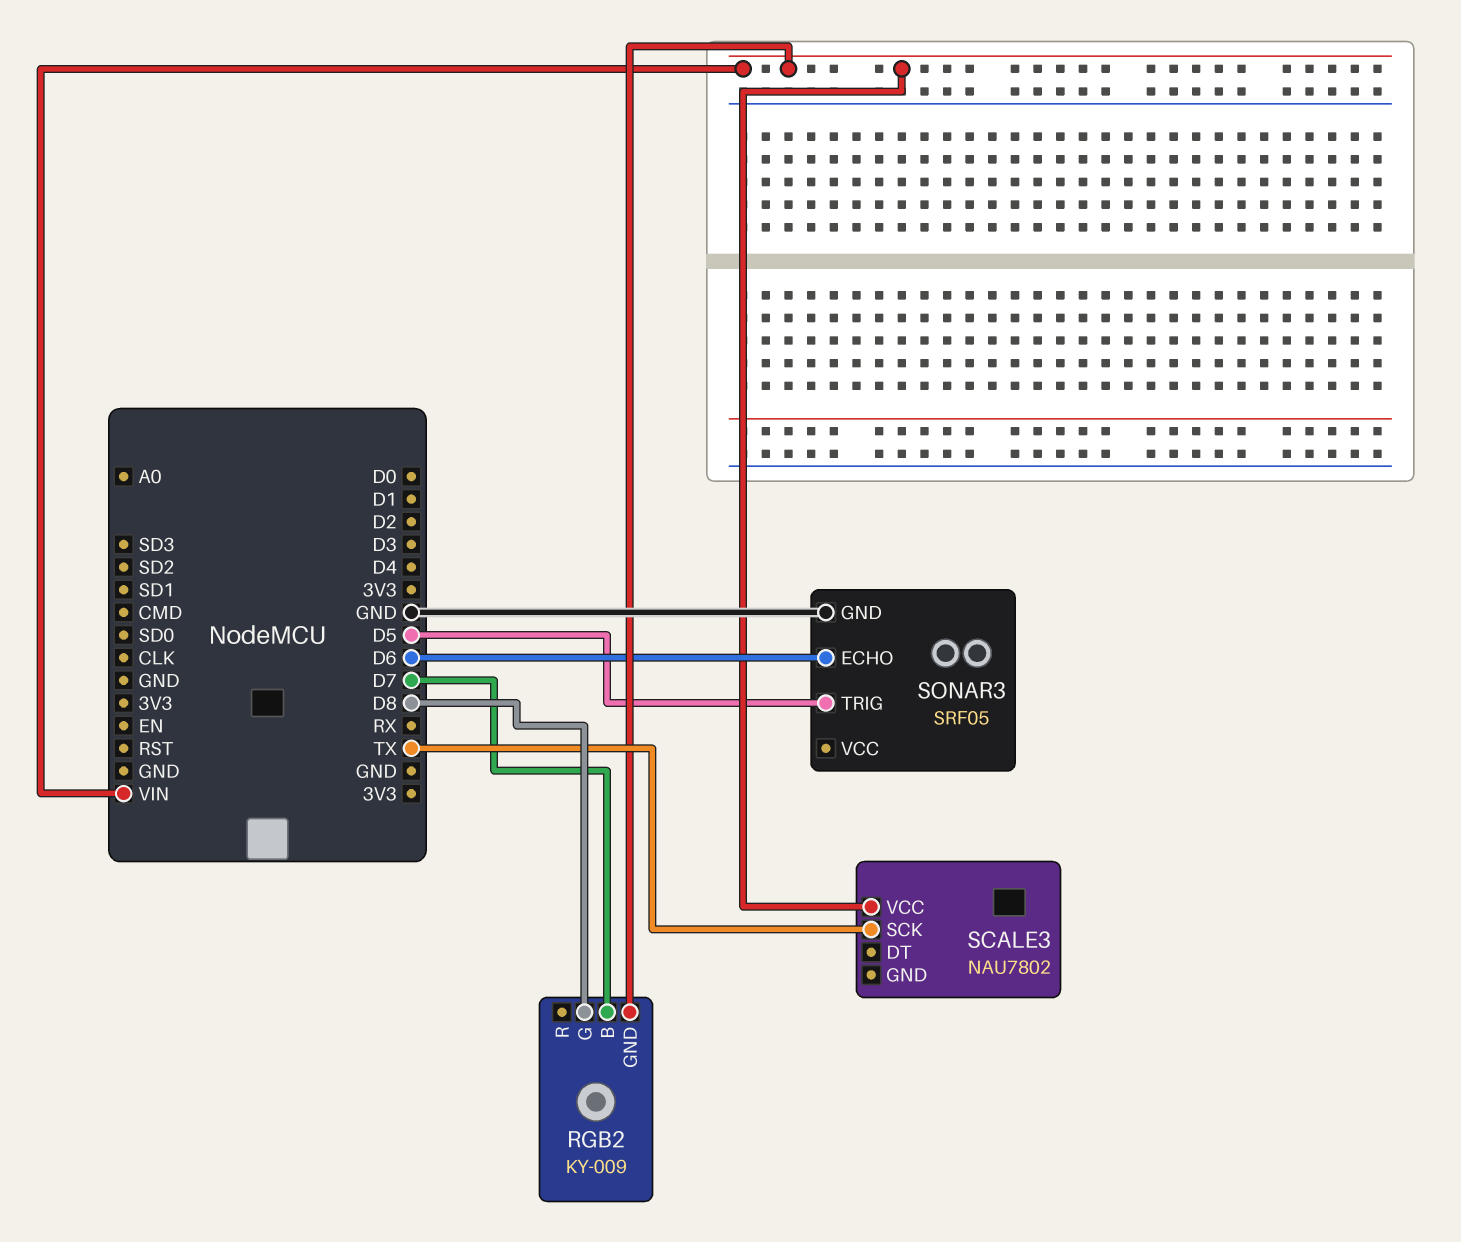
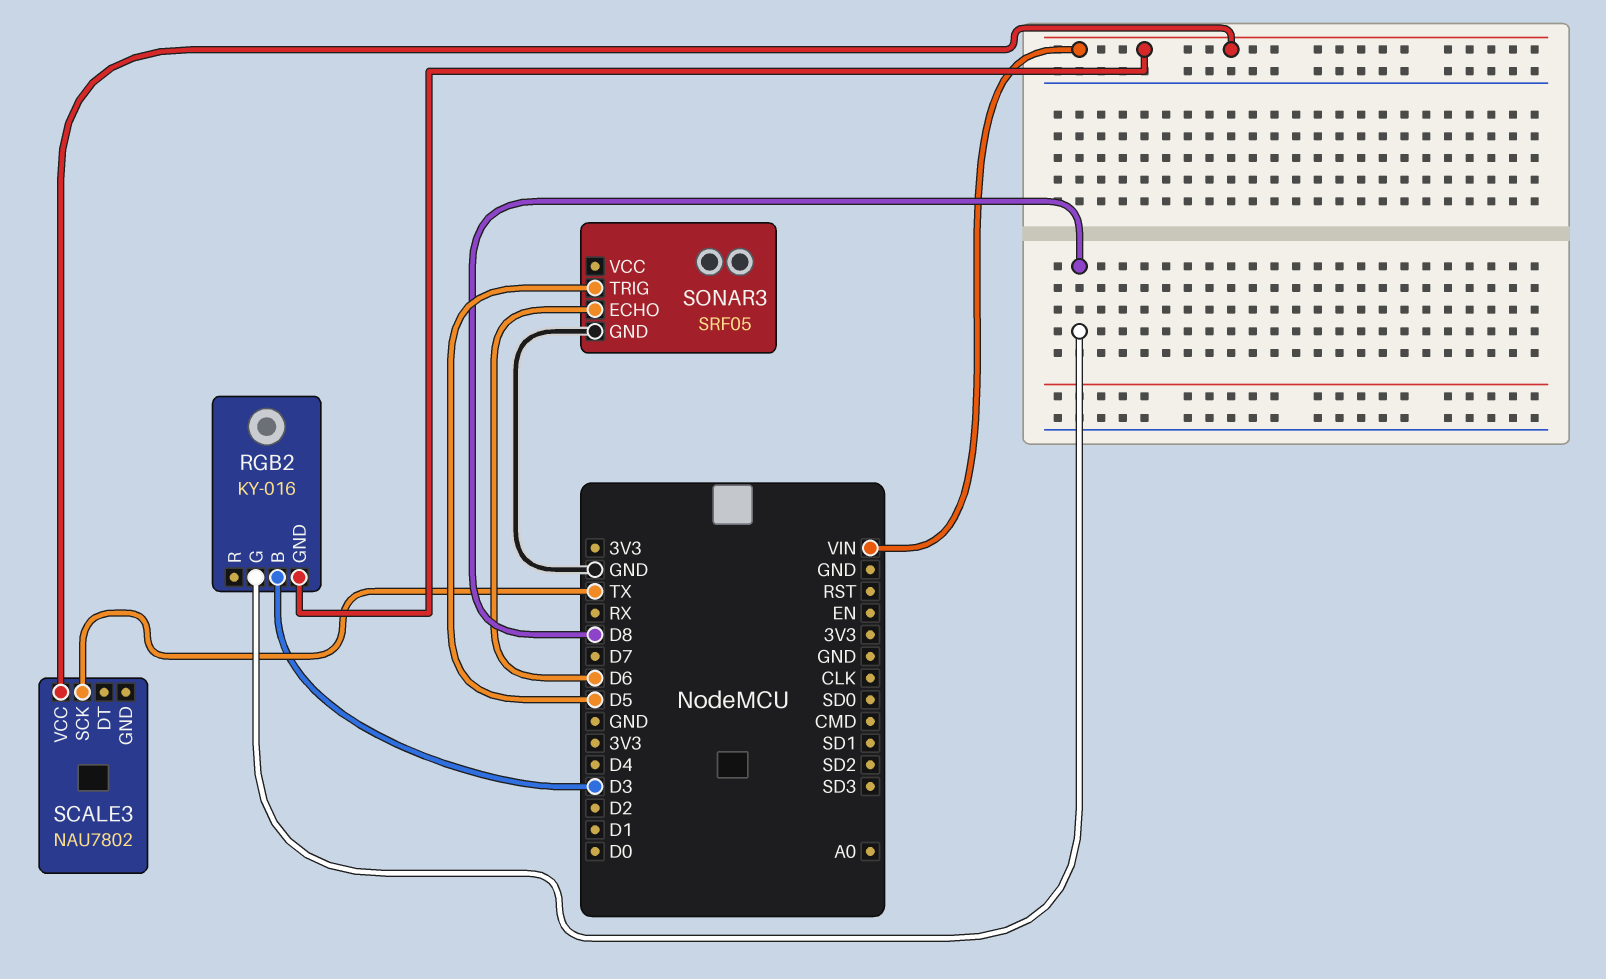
RGB2: KY-009 -> KY-016
RGB2 pin B: D7 -> D3

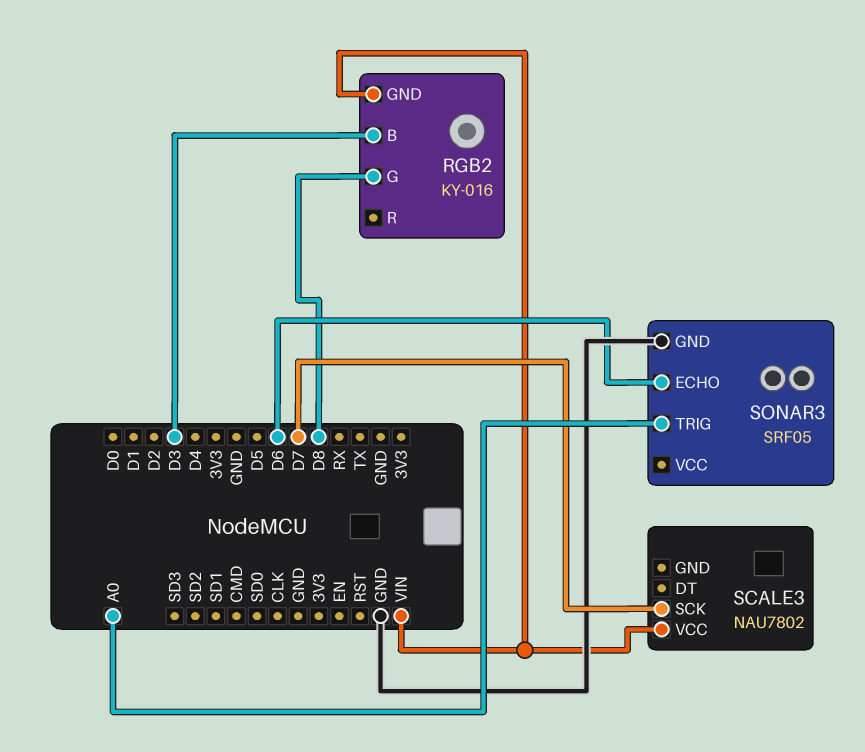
SCALE3 pin SCK: TX -> D7
SONAR3 pin TRIG: D5 -> A0

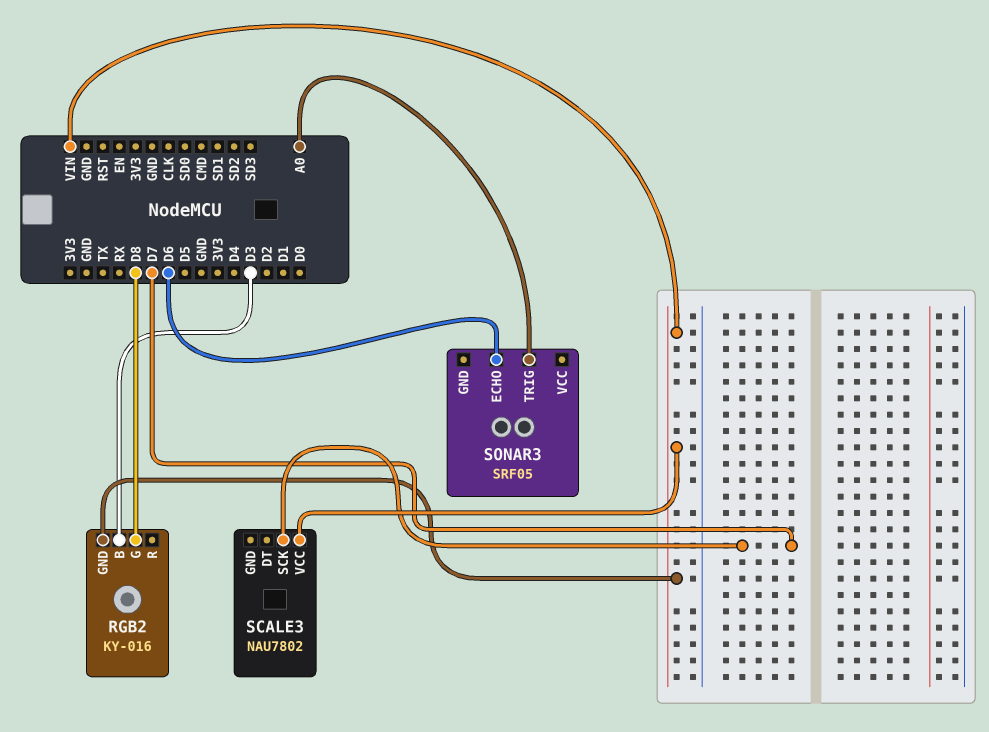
SONAR3 pin GND: GND -> none

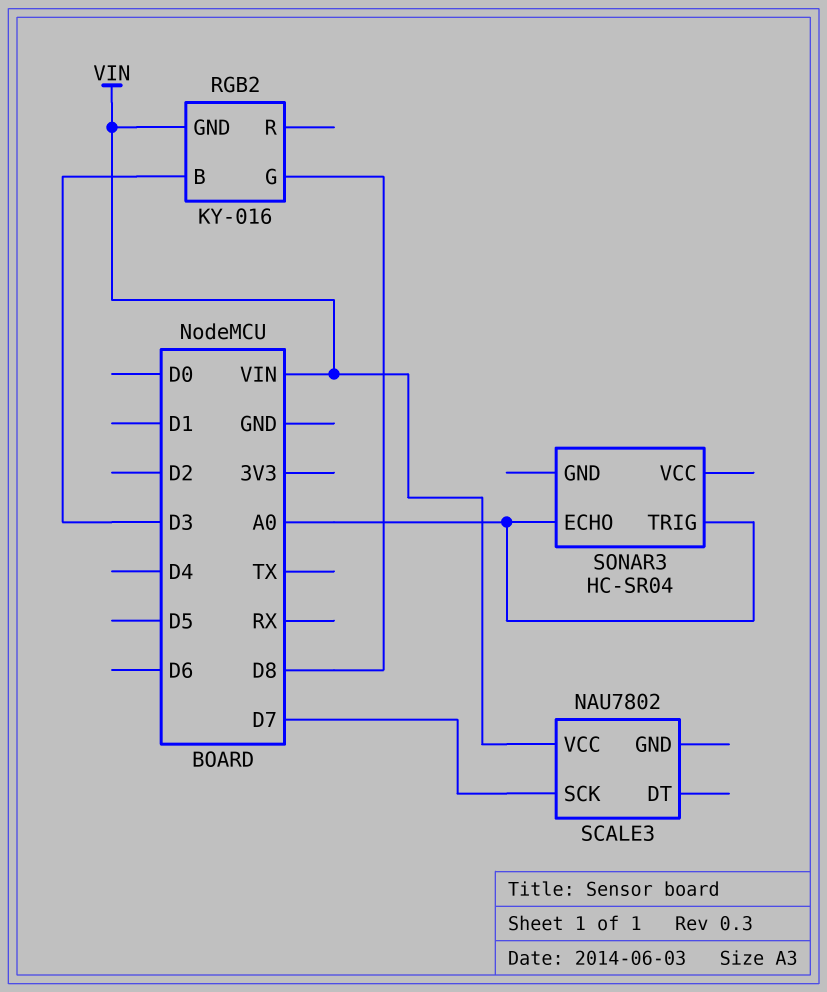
SONAR3: SRF05 -> HC-SR04
SONAR3 pin ECHO: D6 -> A0

